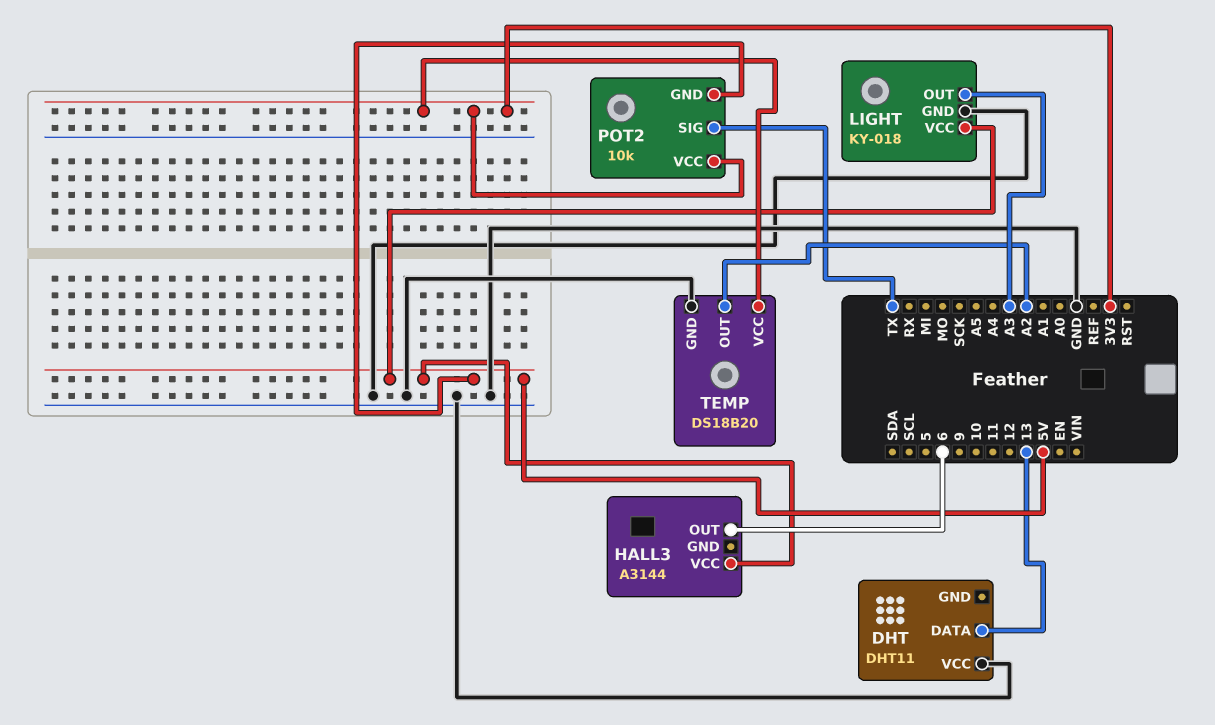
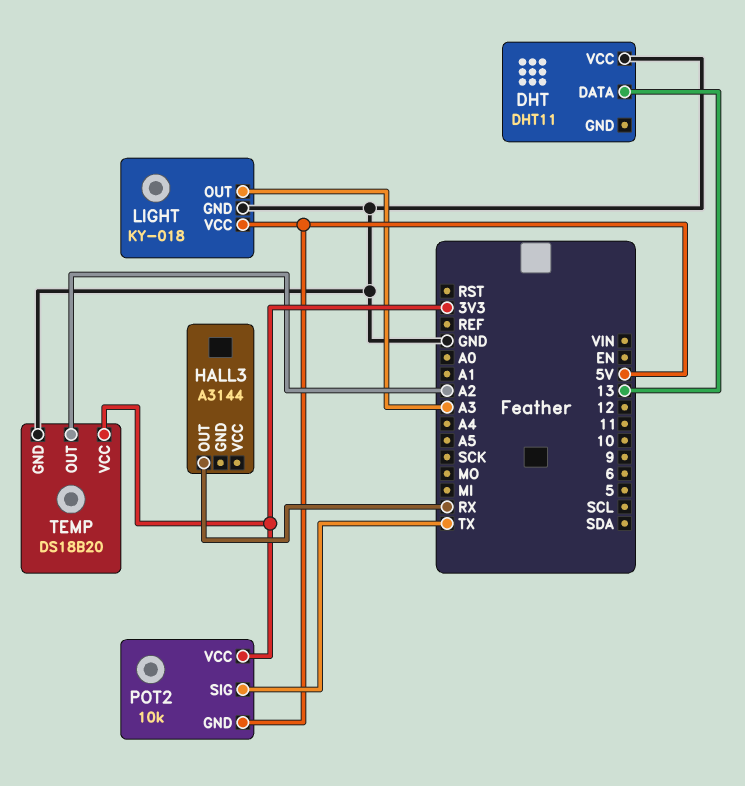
HALL3 pin OUT: 6 -> RX
HALL3 pin VCC: 5V -> none

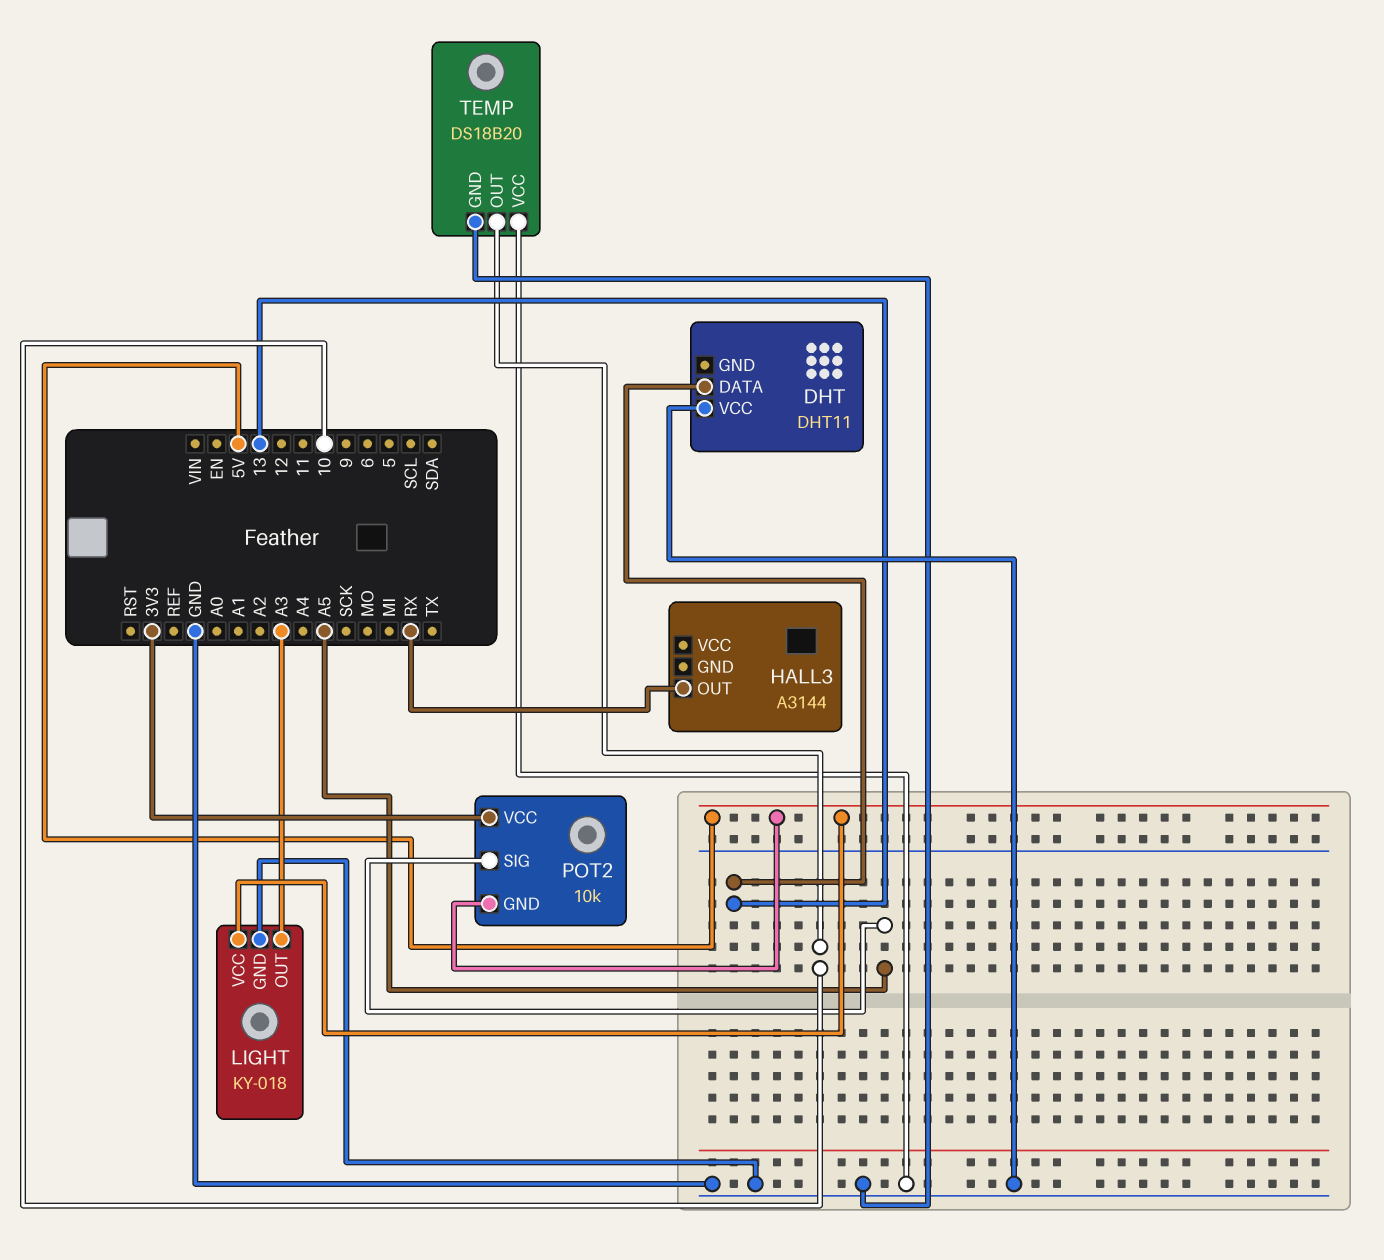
POT2 pin SIG: TX -> A5
TEMP pin OUT: A2 -> 10
TEMP pin VCC: 3V3 -> GND

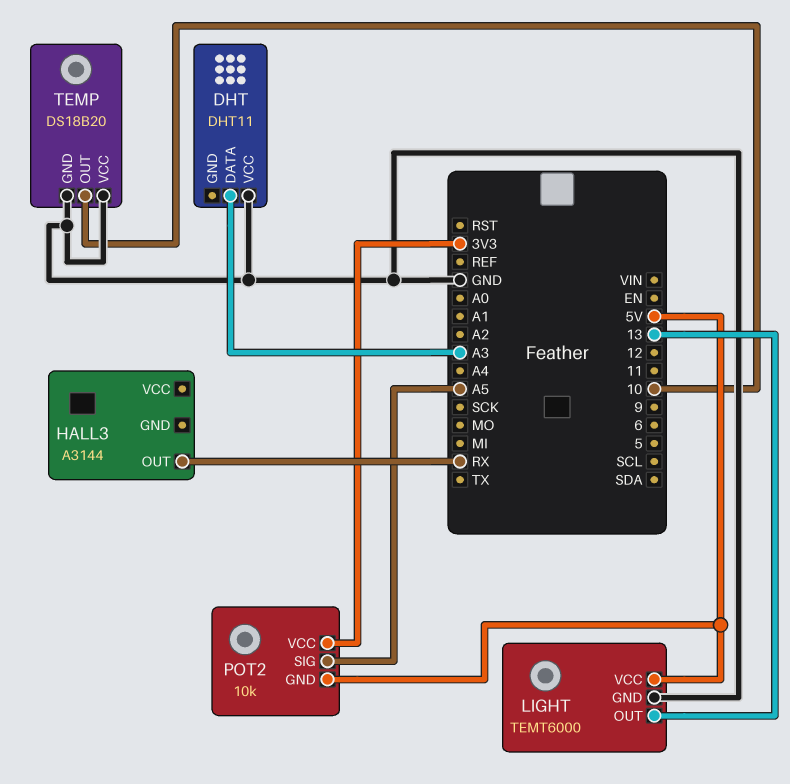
DHT pin DATA: 13 -> A3
LIGHT: KY-018 -> TEMT6000
LIGHT pin OUT: A3 -> 13

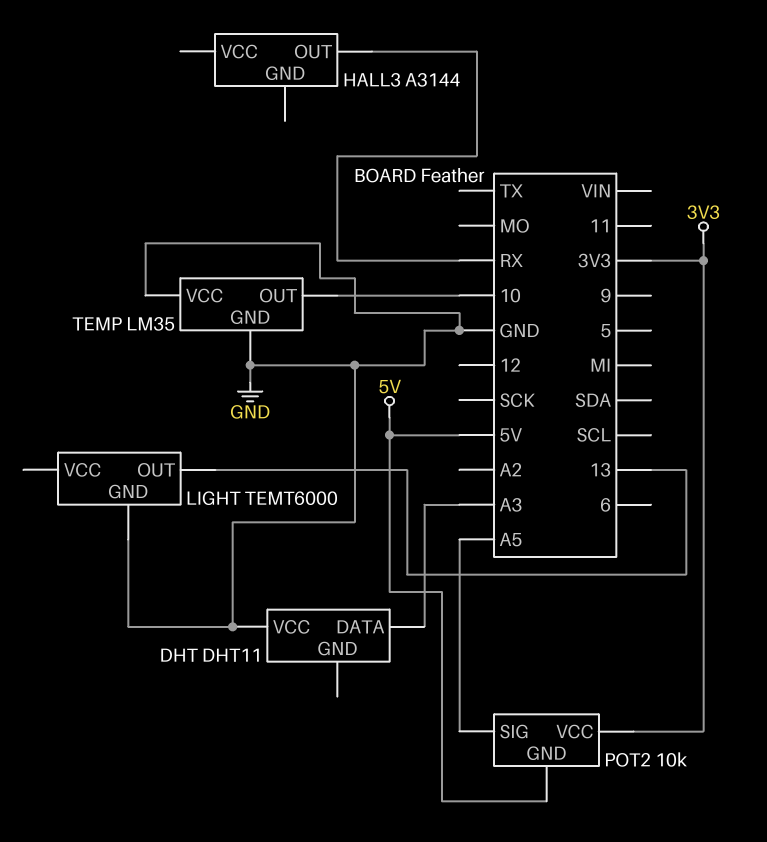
LIGHT pin VCC: 5V -> none
TEMP: DS18B20 -> LM35

